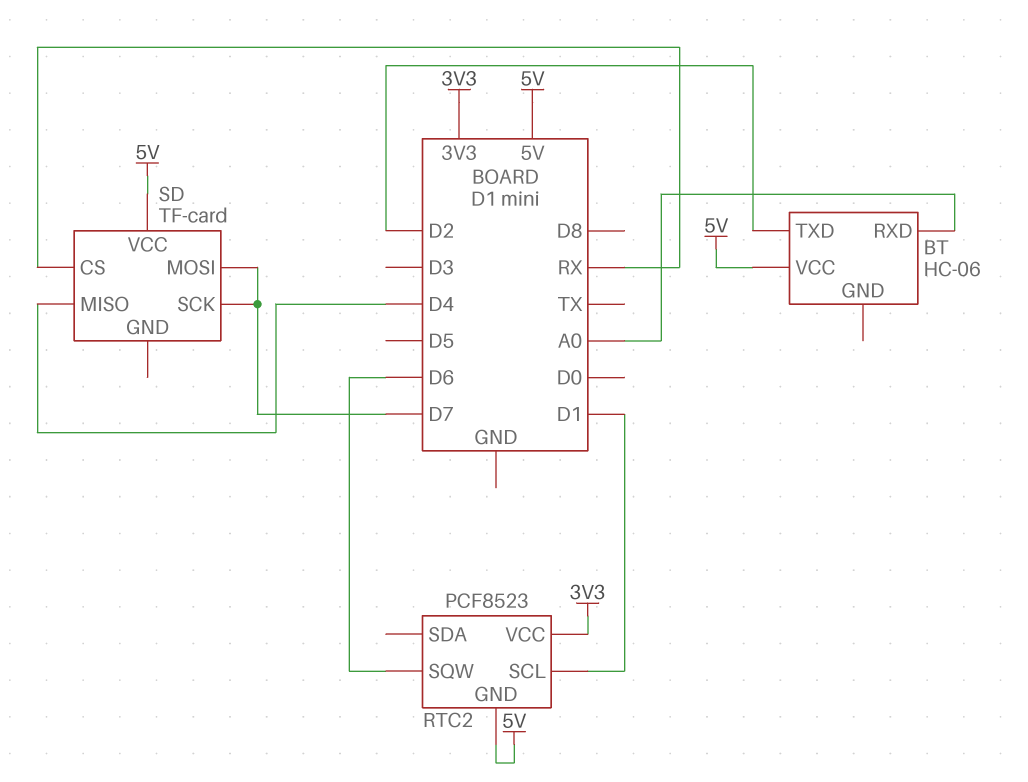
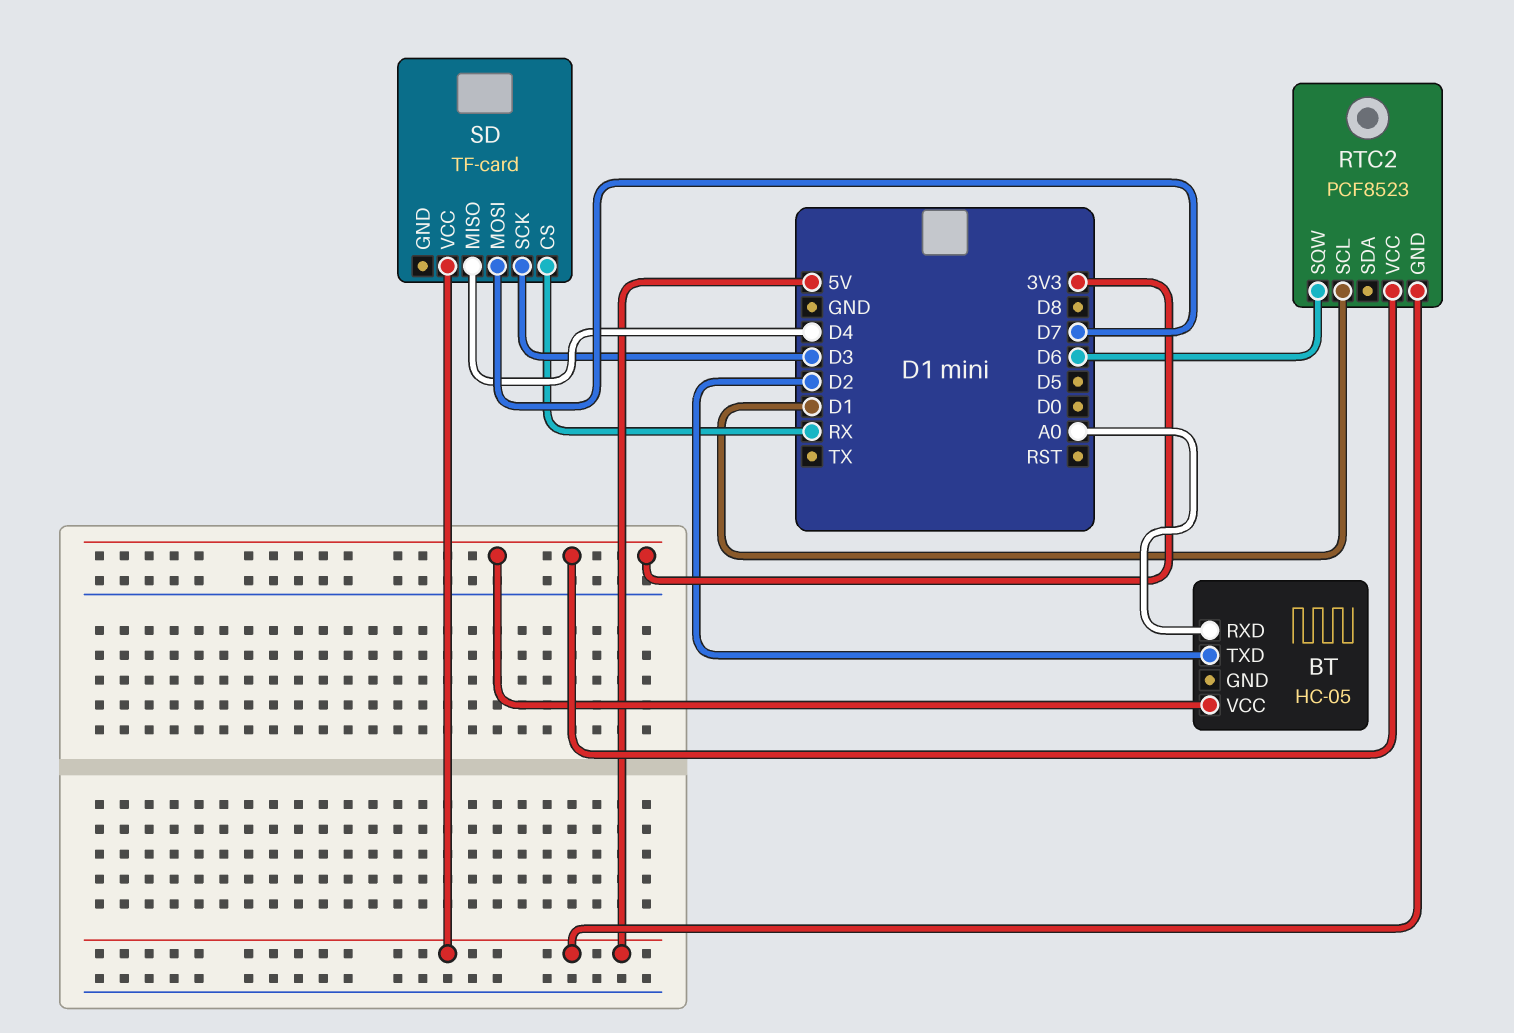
BT: HC-06 -> HC-05
BT pin VCC: 5V -> 3V3
SD pin SCK: D7 -> D3

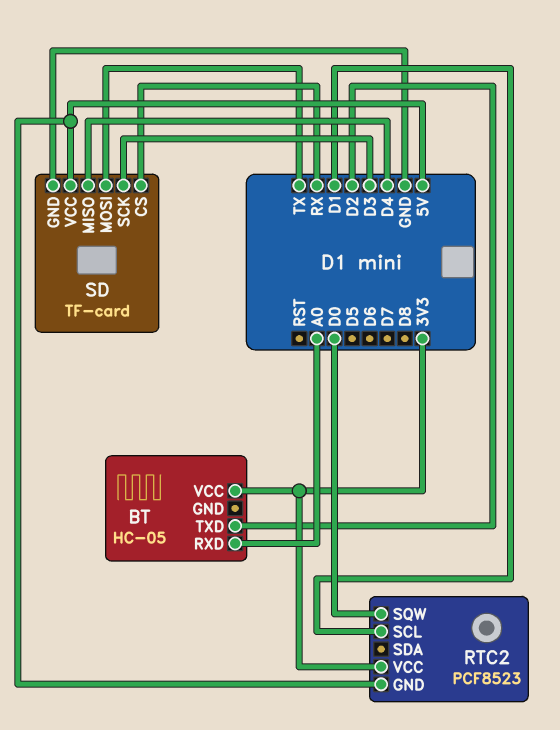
RTC2 pin SQW: D6 -> D0
SD pin GND: none -> GND
SD pin MOSI: D7 -> TX

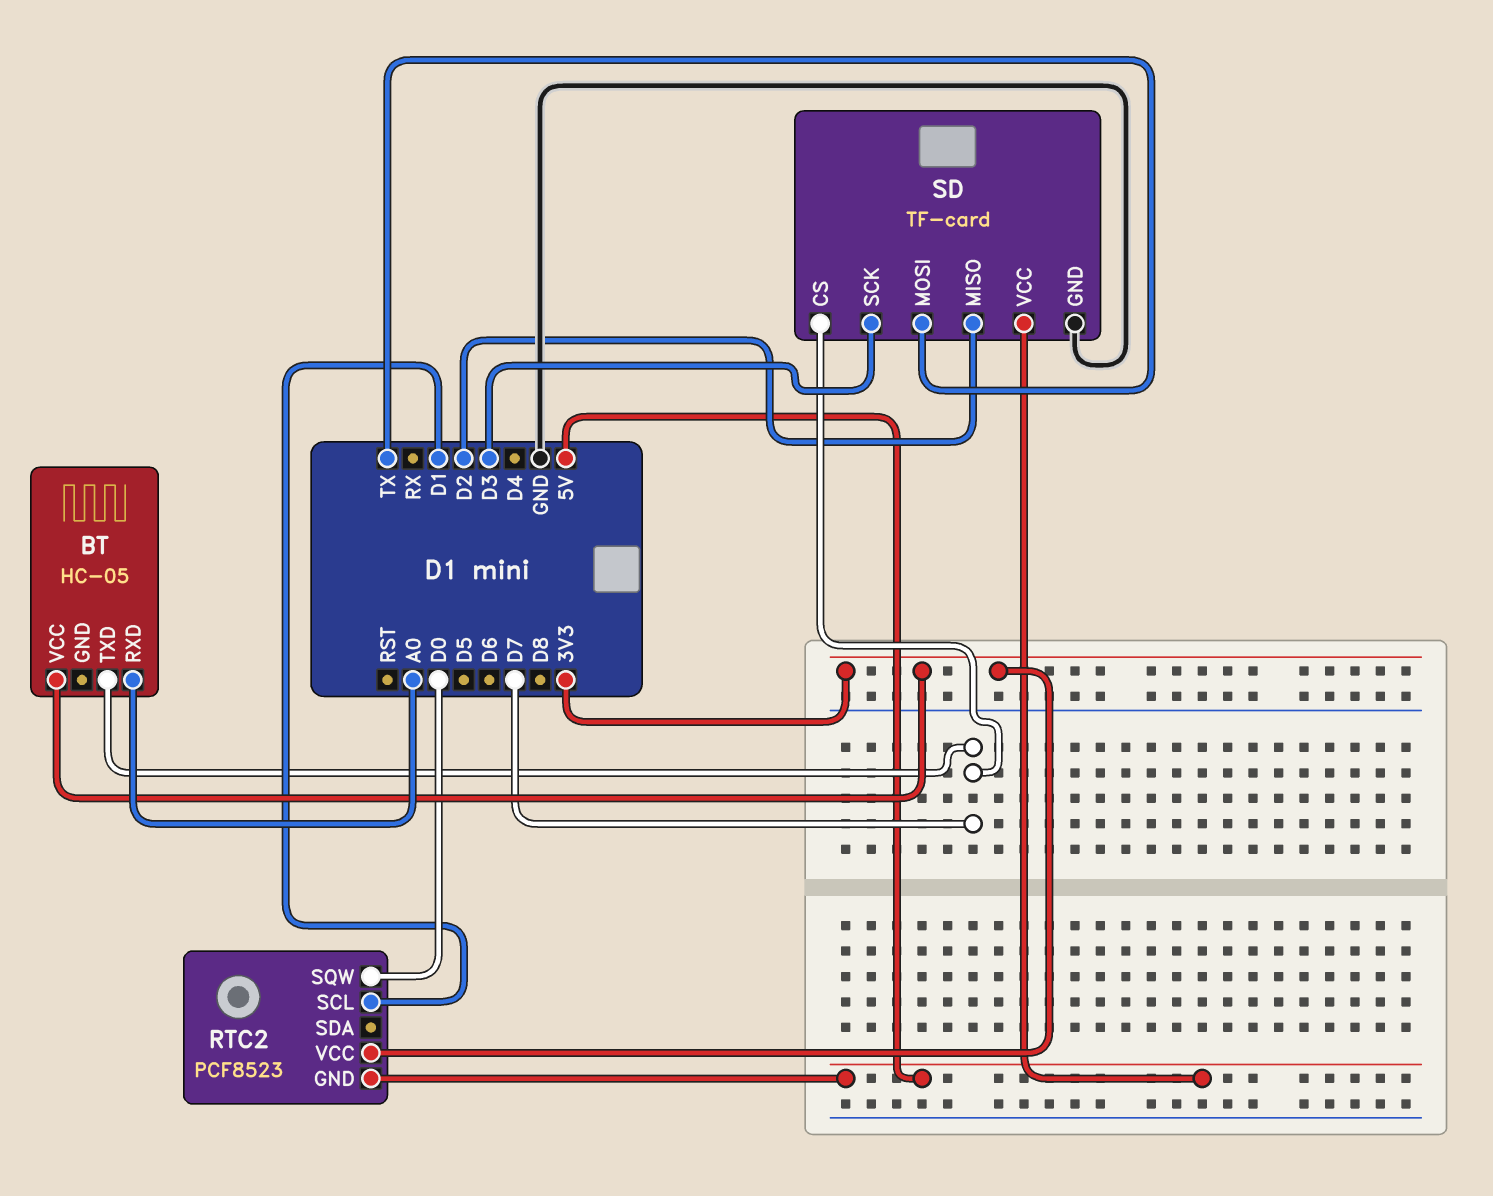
BT pin TXD: D2 -> D7
SD pin CS: RX -> D7
SD pin MISO: D4 -> D2

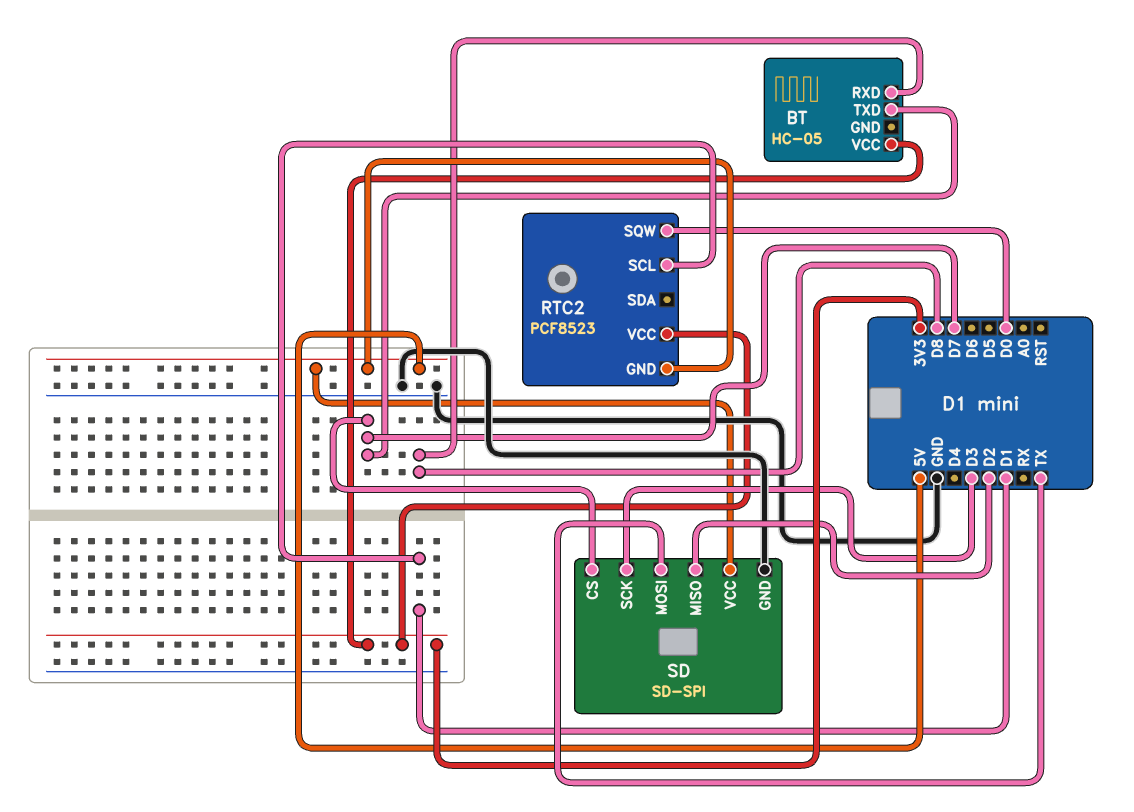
BT pin RXD: A0 -> D8
SD: TF-card -> SD-SPI

